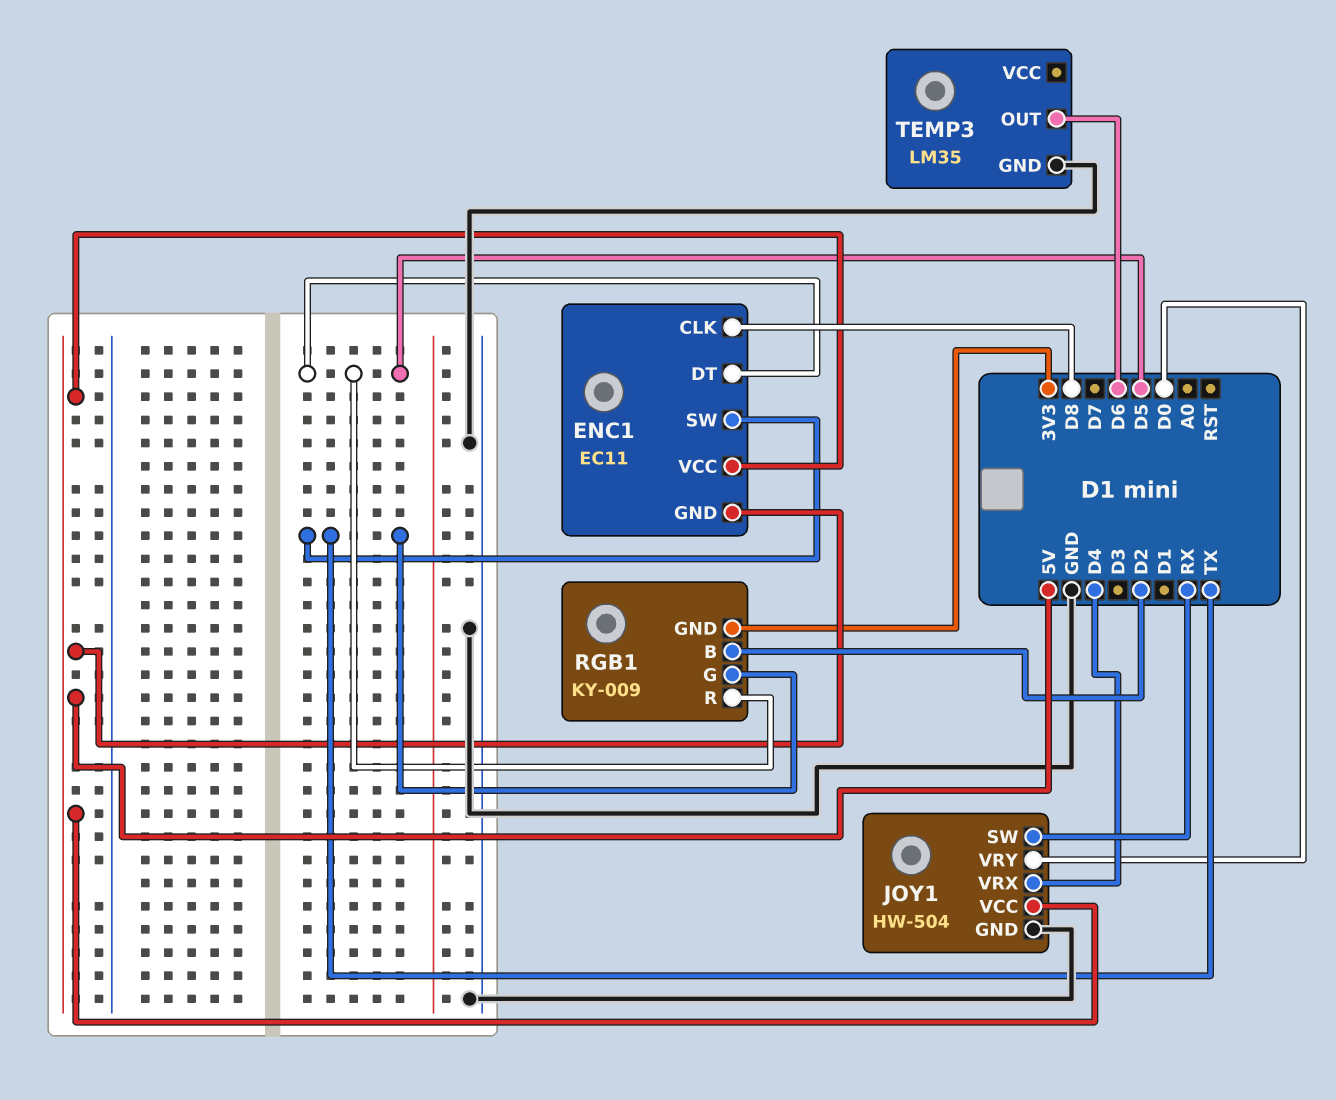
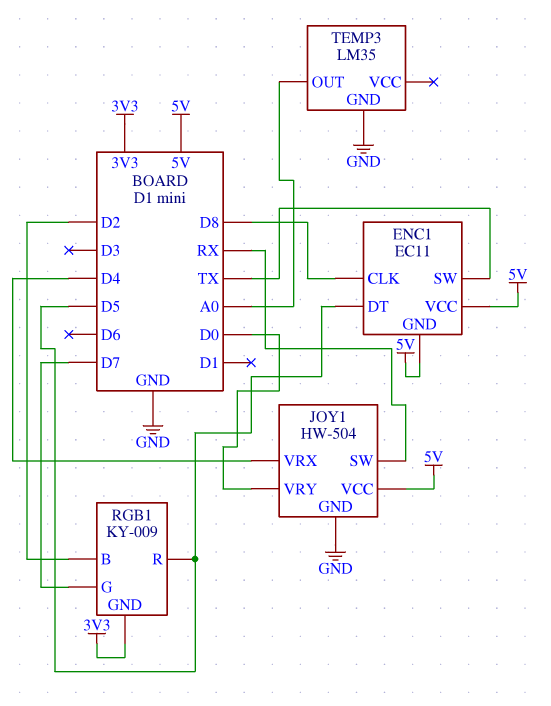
RGB1 pin G: TX -> D7
TEMP3 pin OUT: D6 -> A0

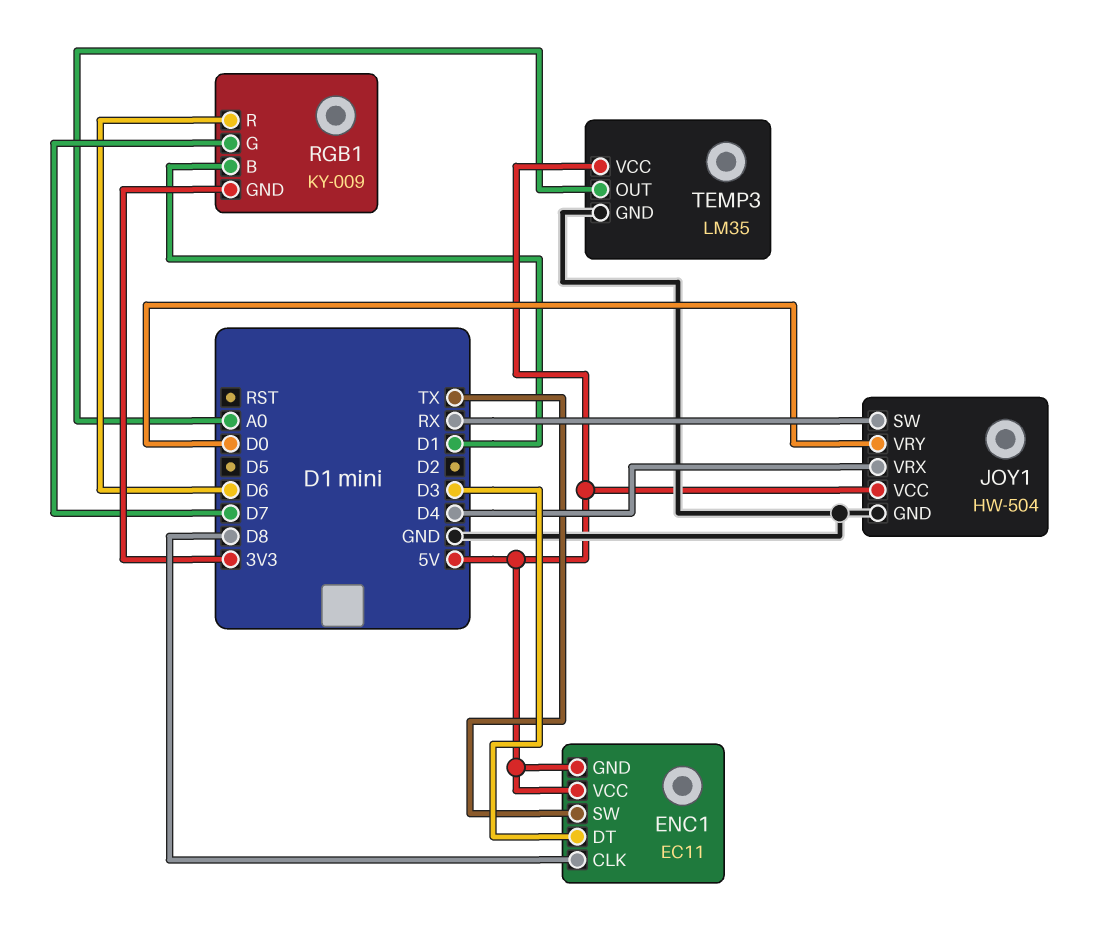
ENC1 pin DT: D5 -> D3
RGB1 pin B: D2 -> D1
RGB1 pin R: D5 -> D6
TEMP3 pin VCC: none -> 5V

